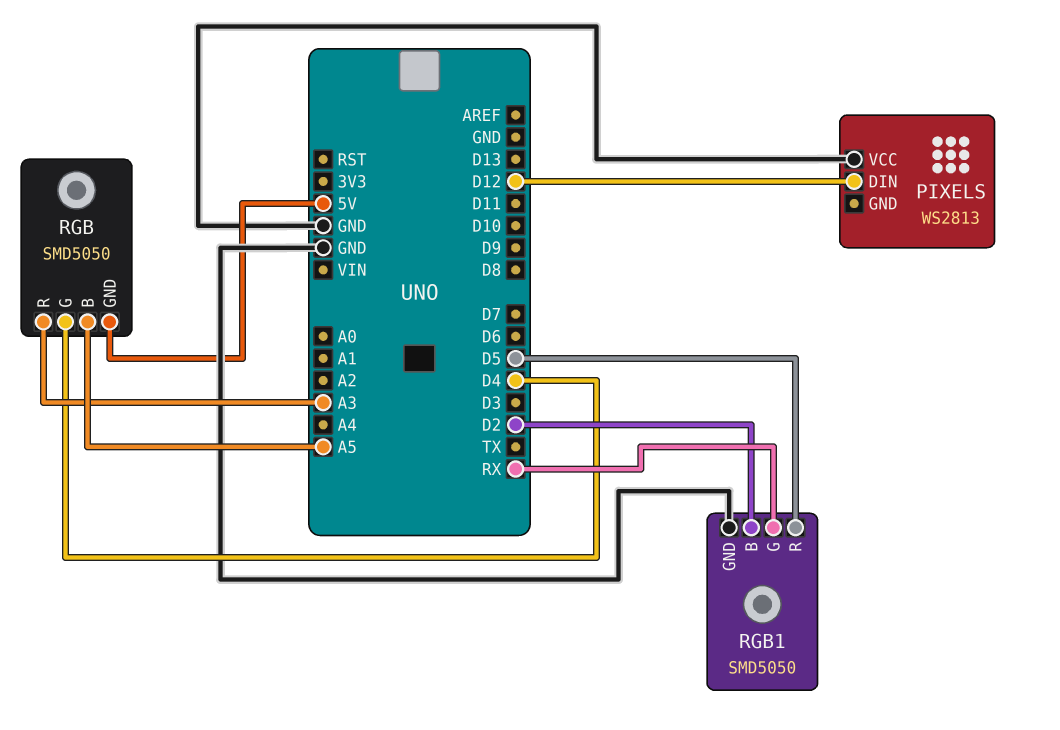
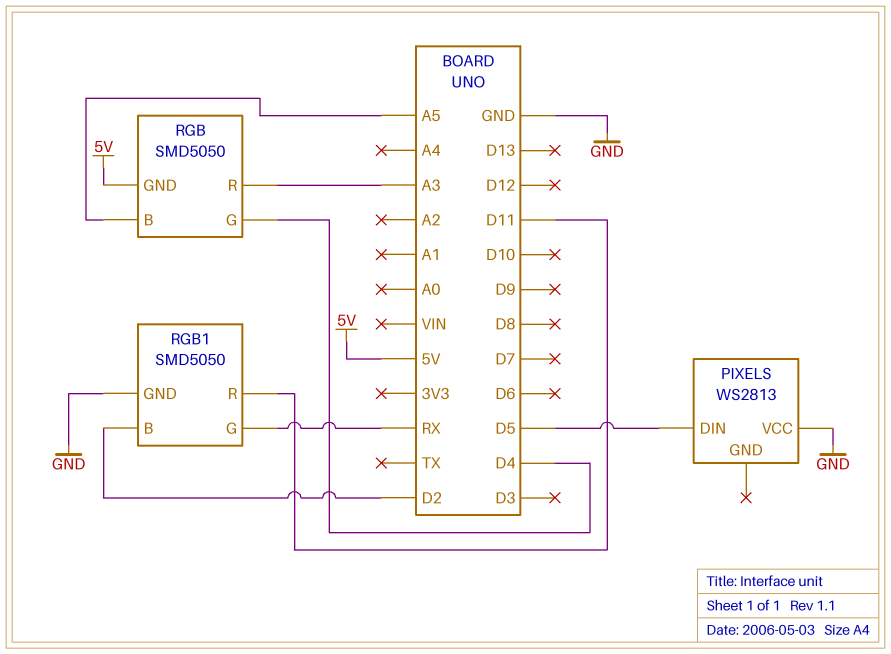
PIXELS pin DIN: D12 -> D5
RGB1 pin R: D5 -> D11

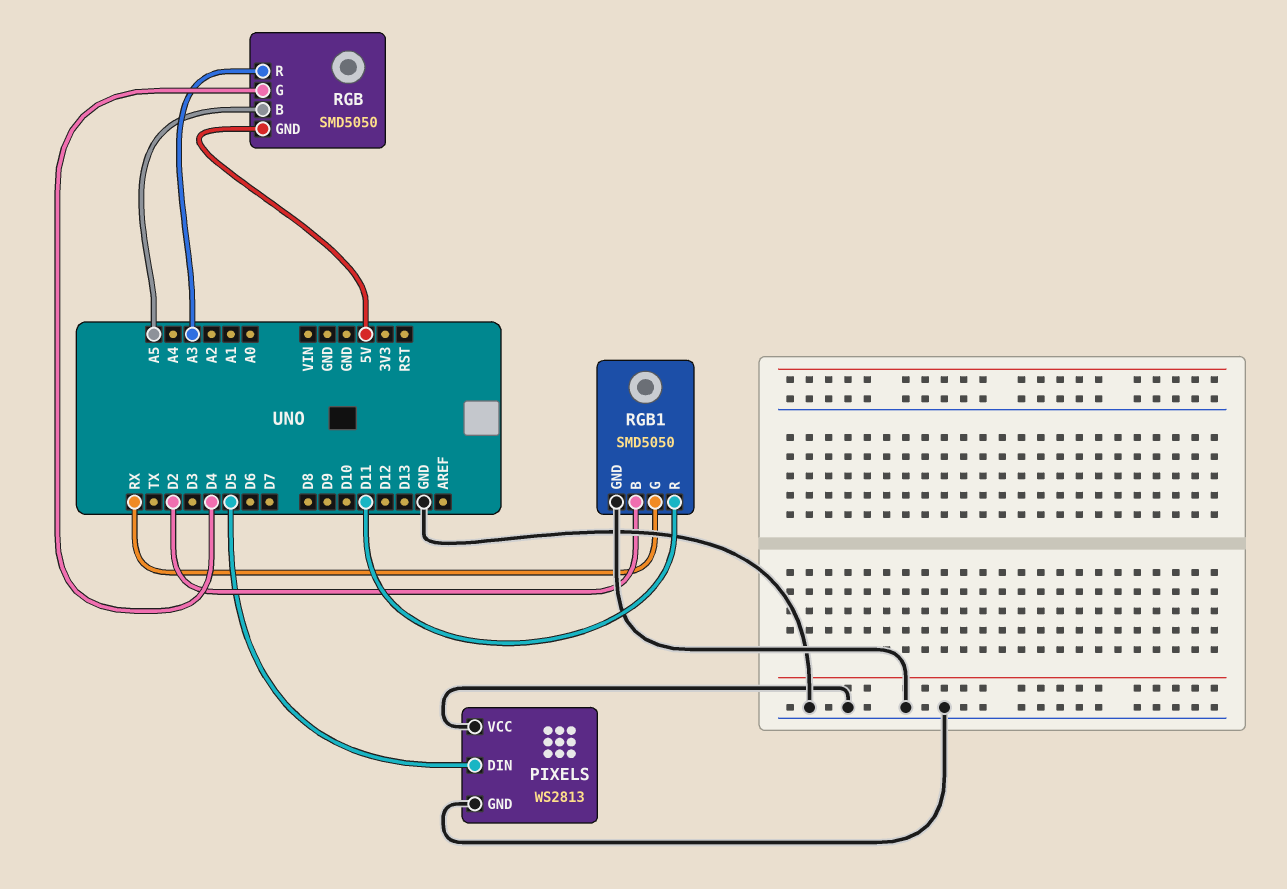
PIXELS pin GND: none -> GND

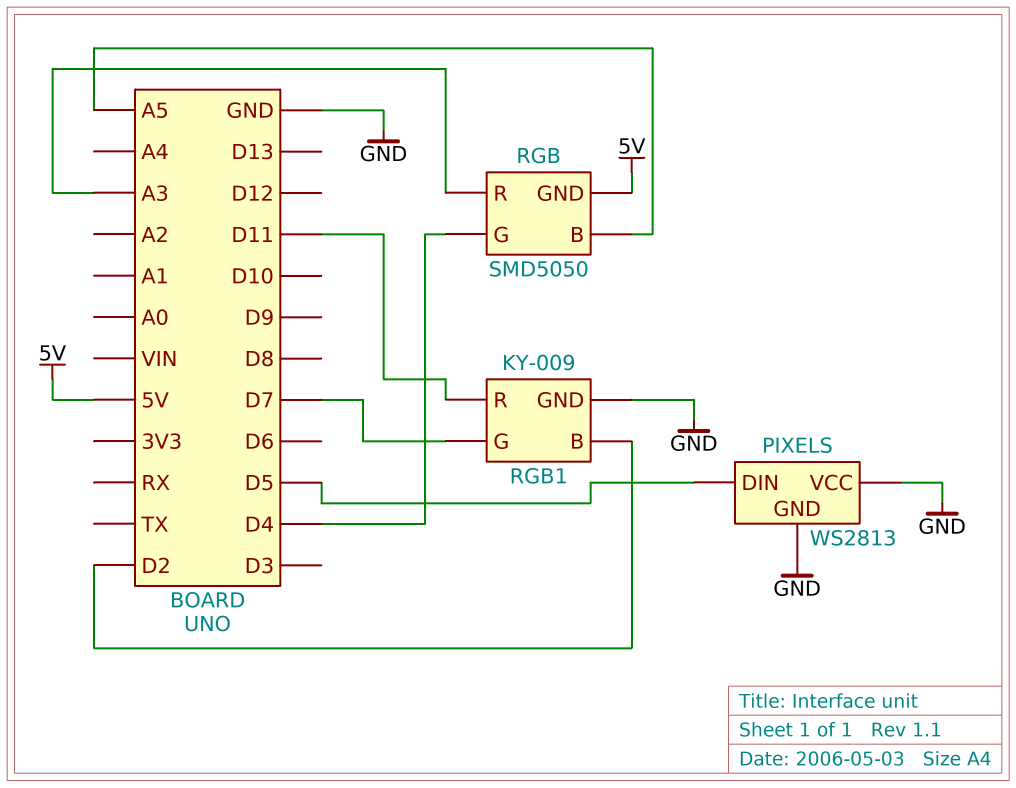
RGB1: SMD5050 -> KY-009
RGB1 pin G: RX -> D7

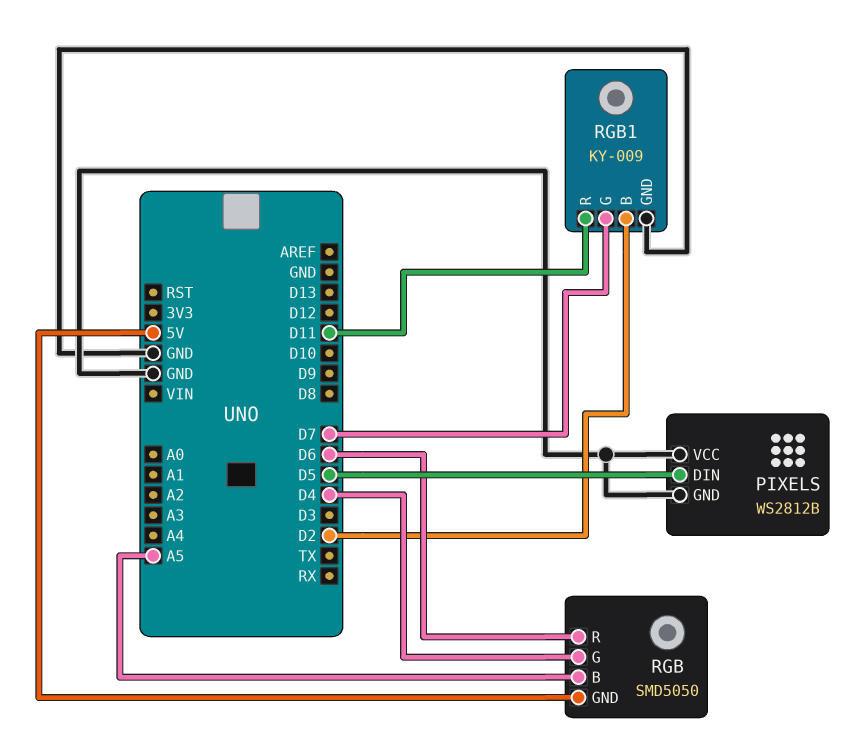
PIXELS: WS2813 -> WS2812B
RGB pin R: A3 -> D6

